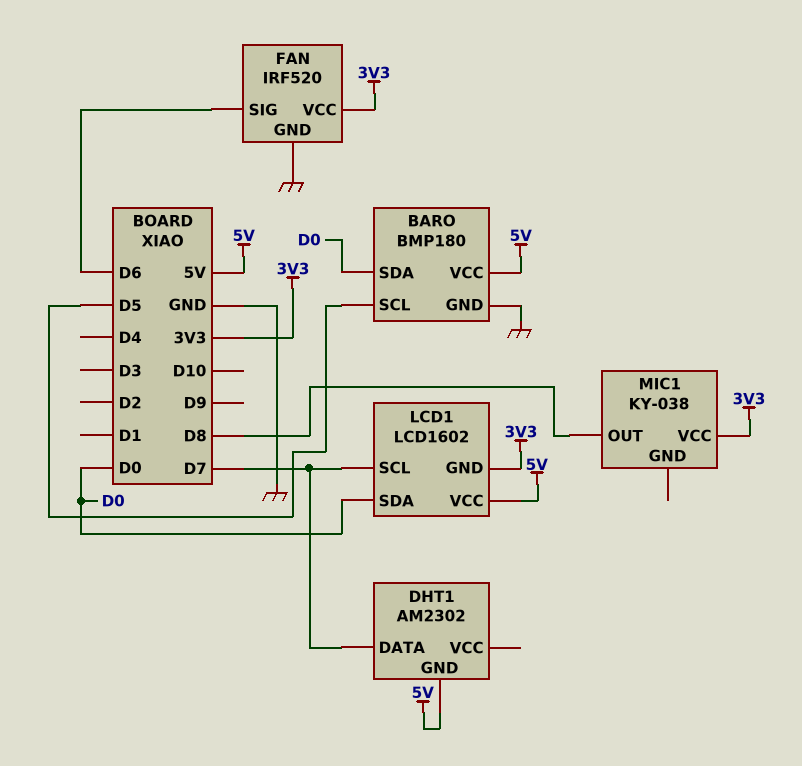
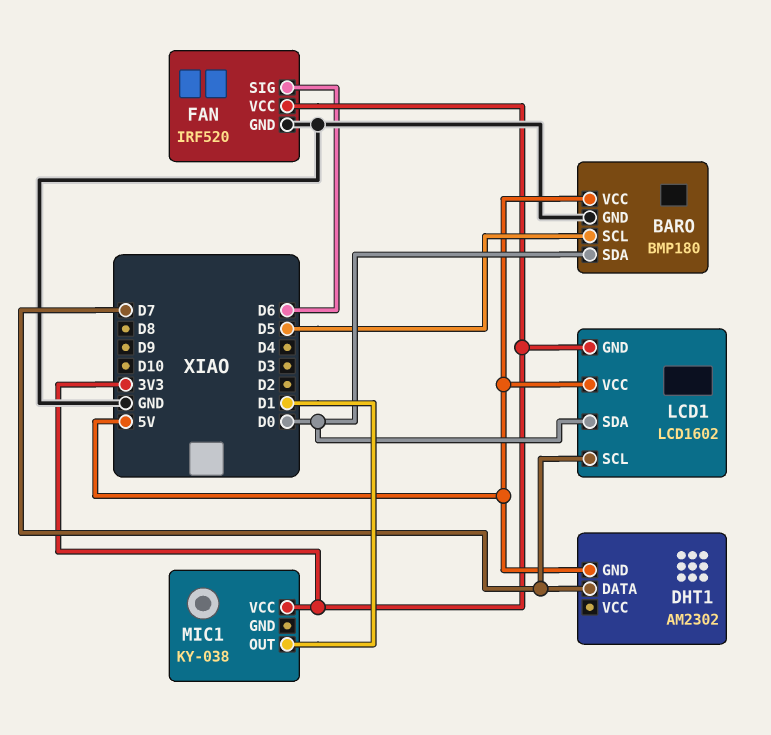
MIC1 pin OUT: D8 -> D1

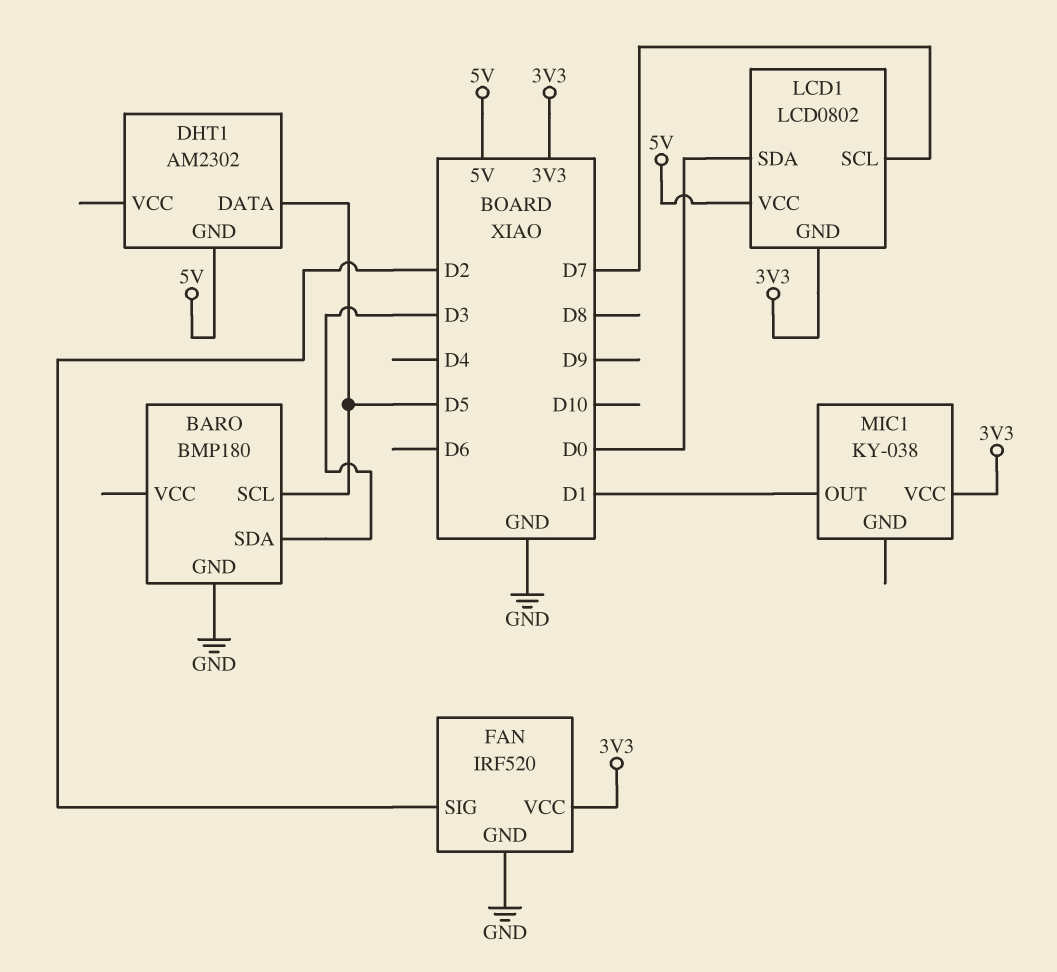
BARO pin SDA: D0 -> D3
BARO pin VCC: 5V -> none
DHT1 pin DATA: D7 -> D5
FAN pin SIG: D6 -> D2
LCD1: LCD1602 -> LCD0802

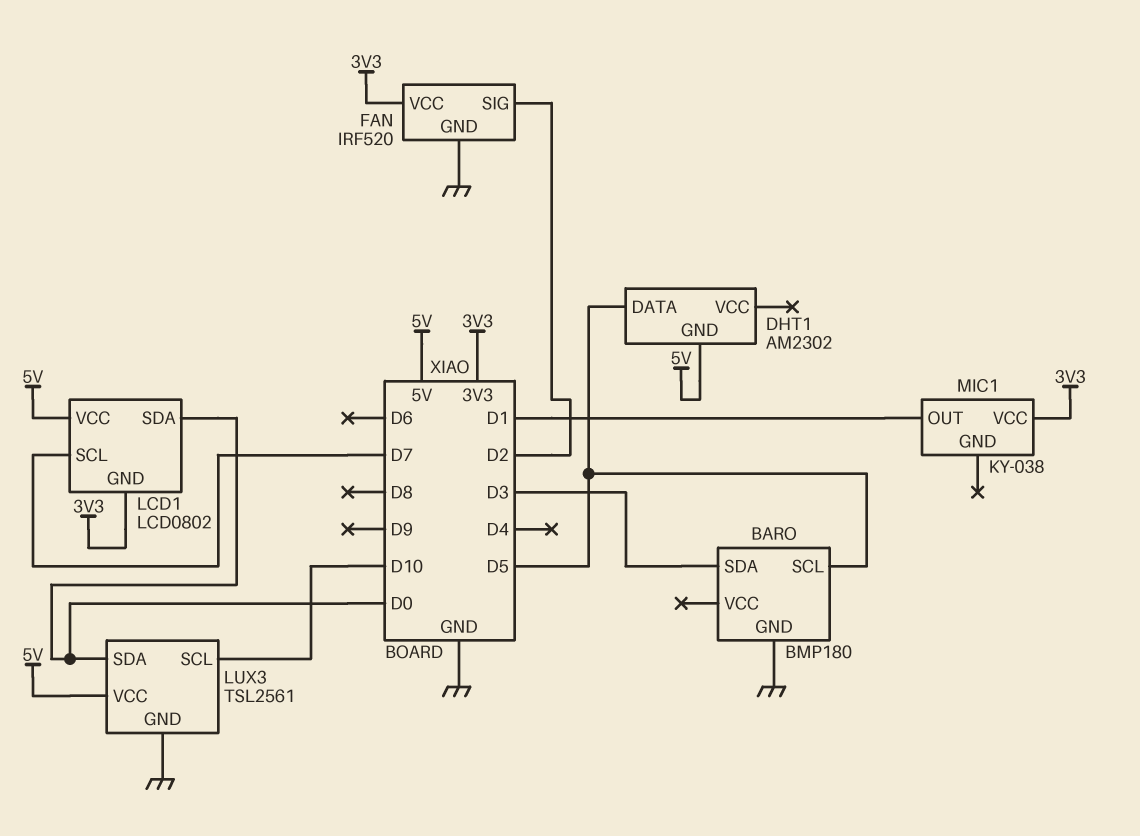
LUX3: none -> TSL2561
LUX3 pin GND: none -> GND
LUX3 pin SCL: none -> D10
LUX3 pin SDA: none -> D0
LUX3 pin VCC: none -> 5V

